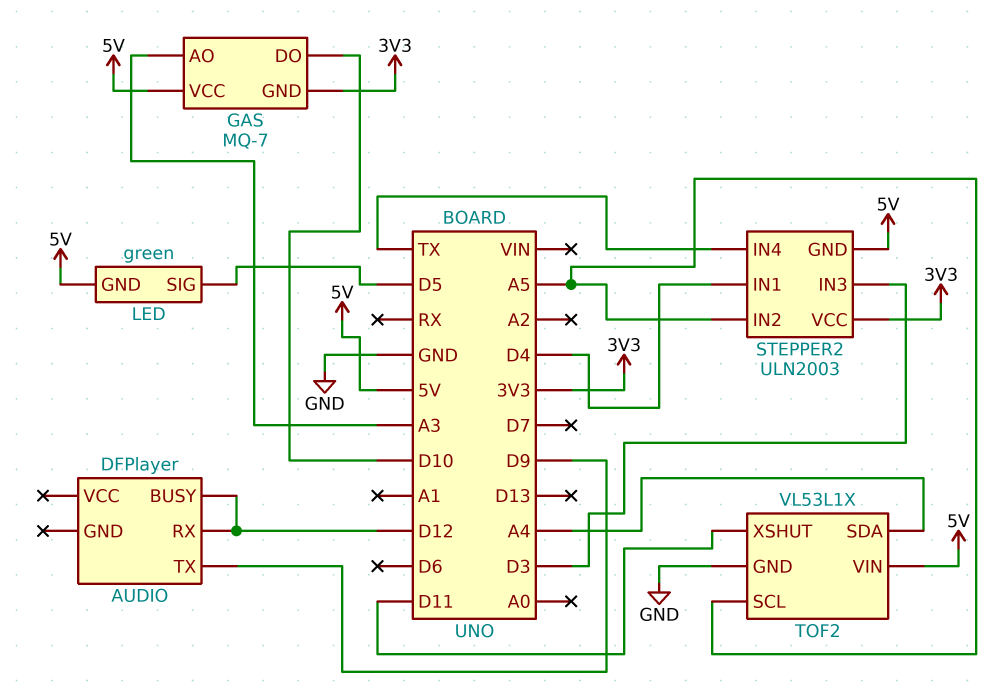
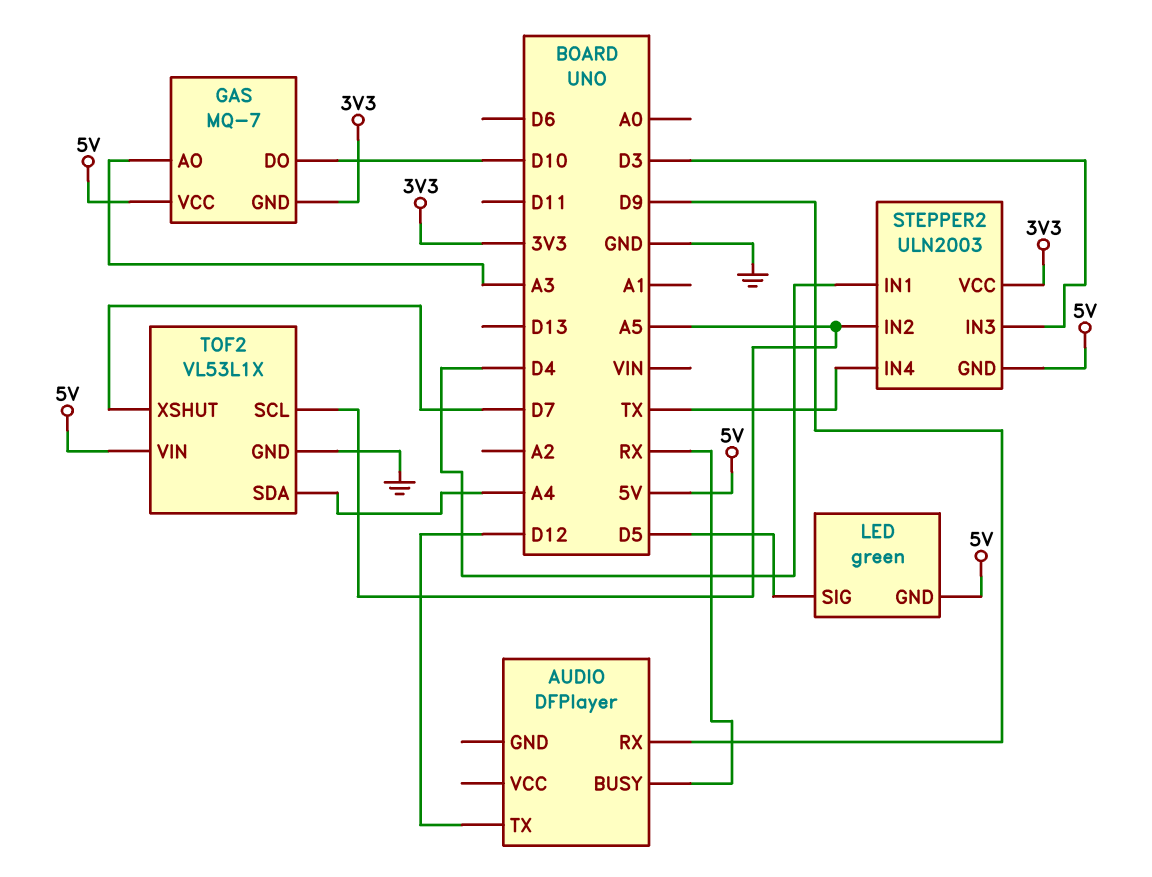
AUDIO pin BUSY: D12 -> RX
AUDIO pin RX: D12 -> D9
AUDIO pin TX: D9 -> D12
TOF2 pin XSHUT: D11 -> D7

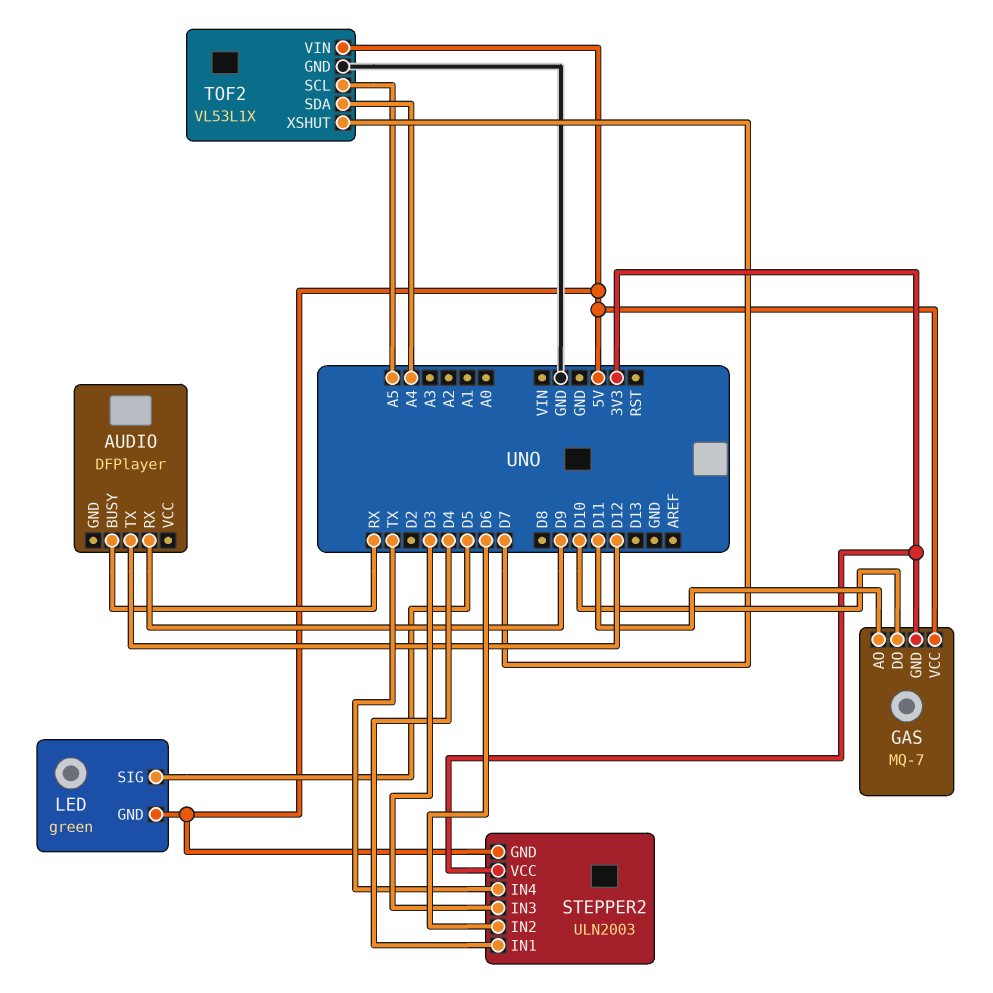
GAS pin AO: A3 -> D11
STEPPER2 pin IN2: A5 -> D6

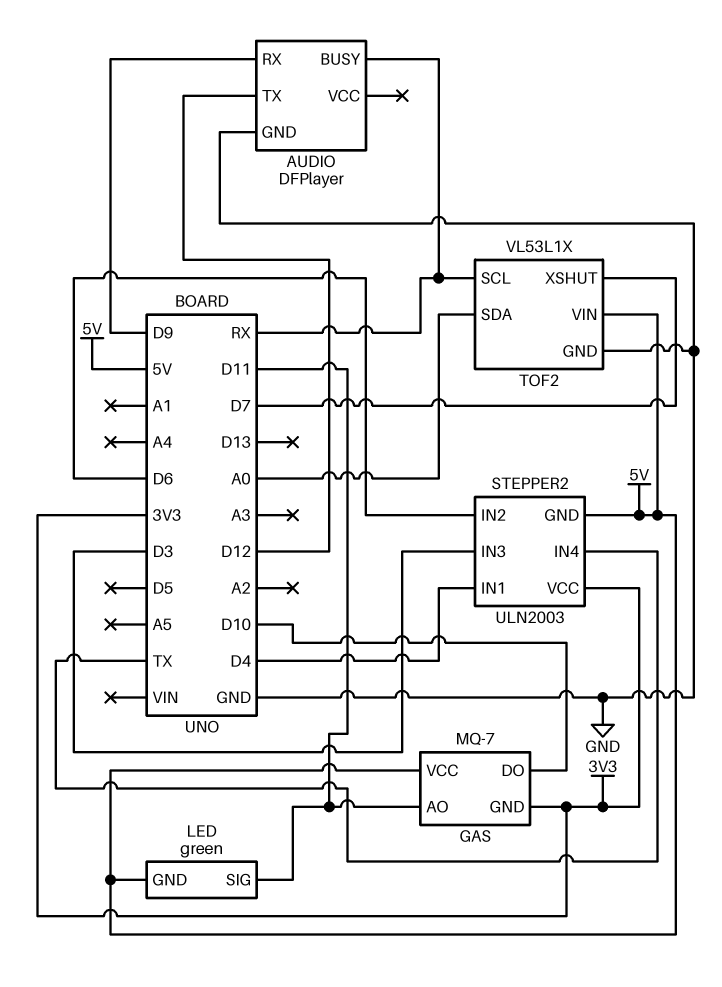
AUDIO pin GND: none -> GND
LED pin SIG: D5 -> D11
TOF2 pin SCL: A5 -> RX
TOF2 pin SDA: A4 -> A0

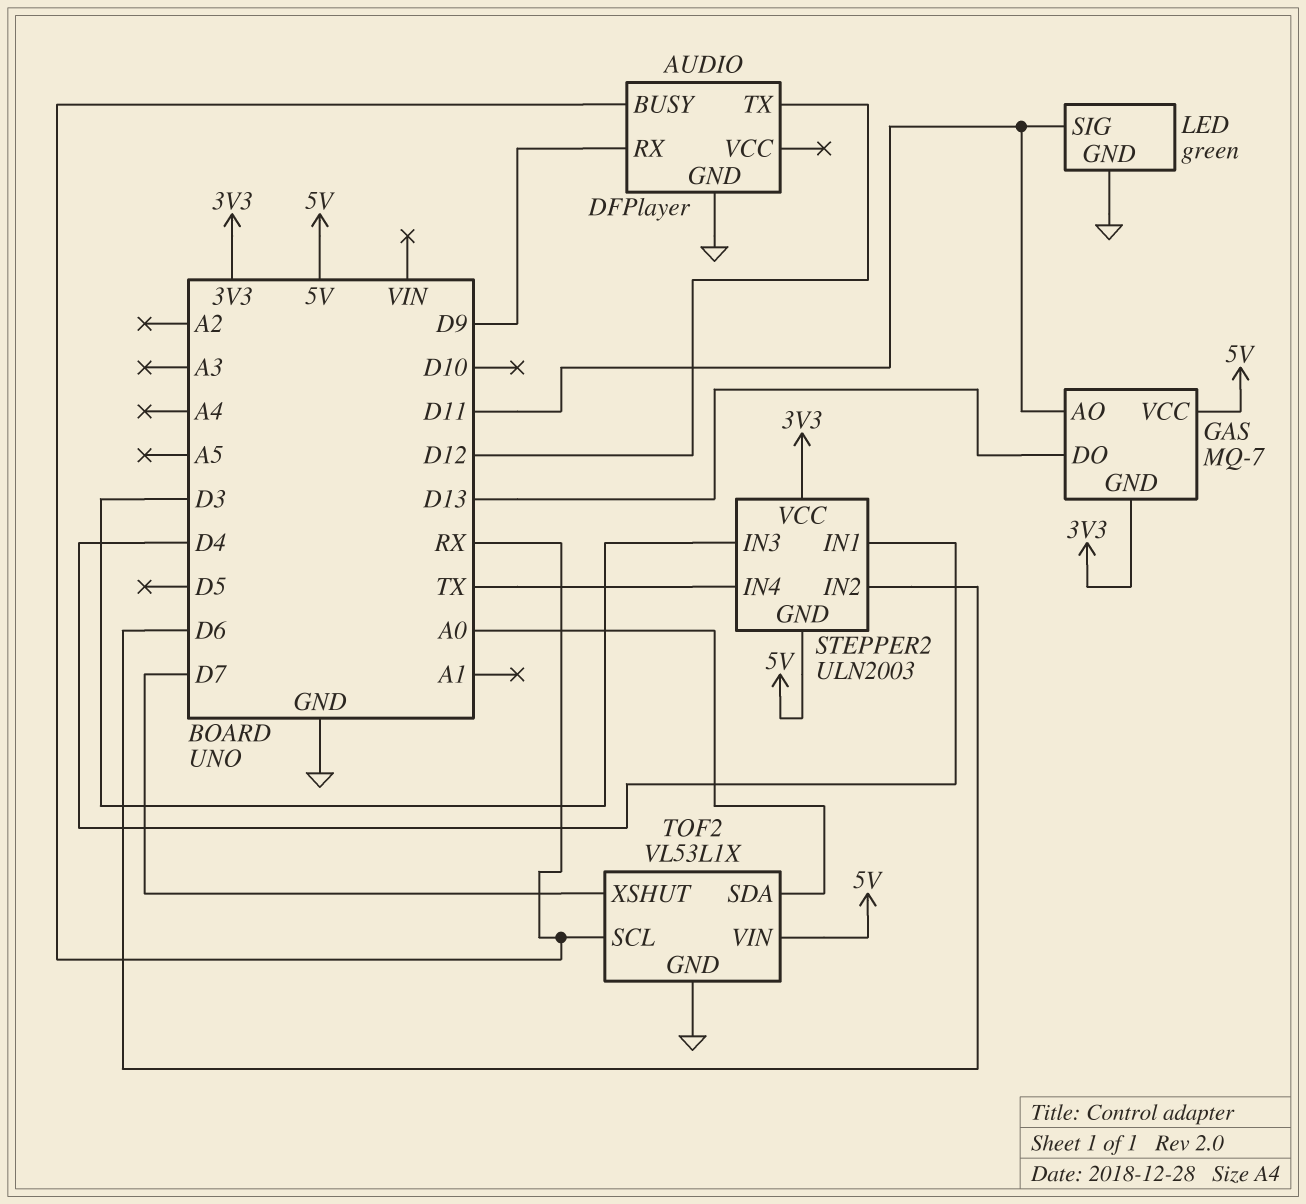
GAS pin DO: D10 -> D13
LED pin GND: 5V -> GND

